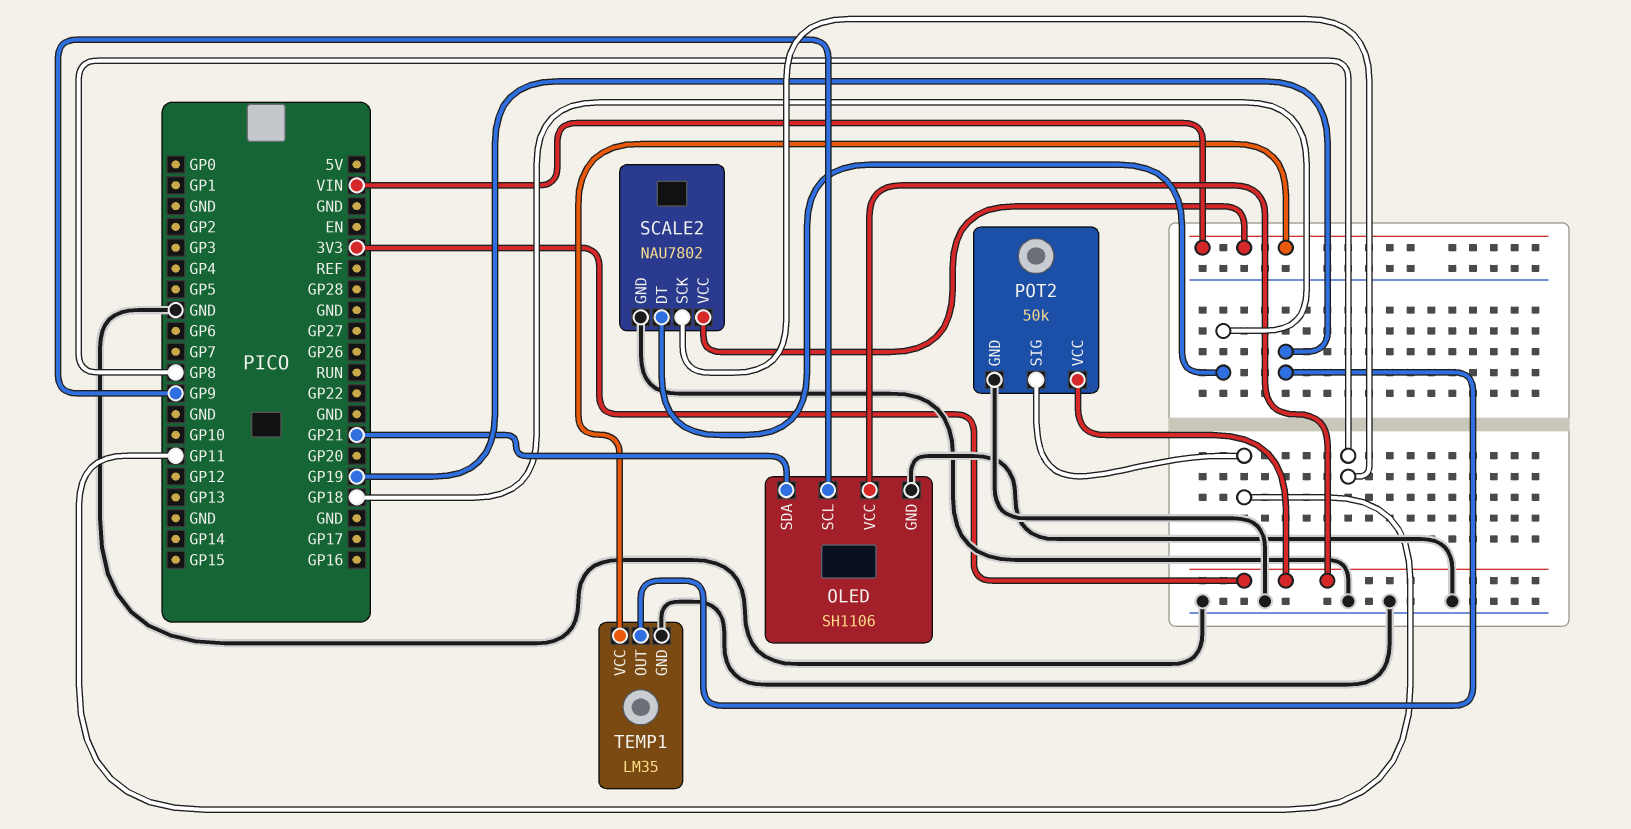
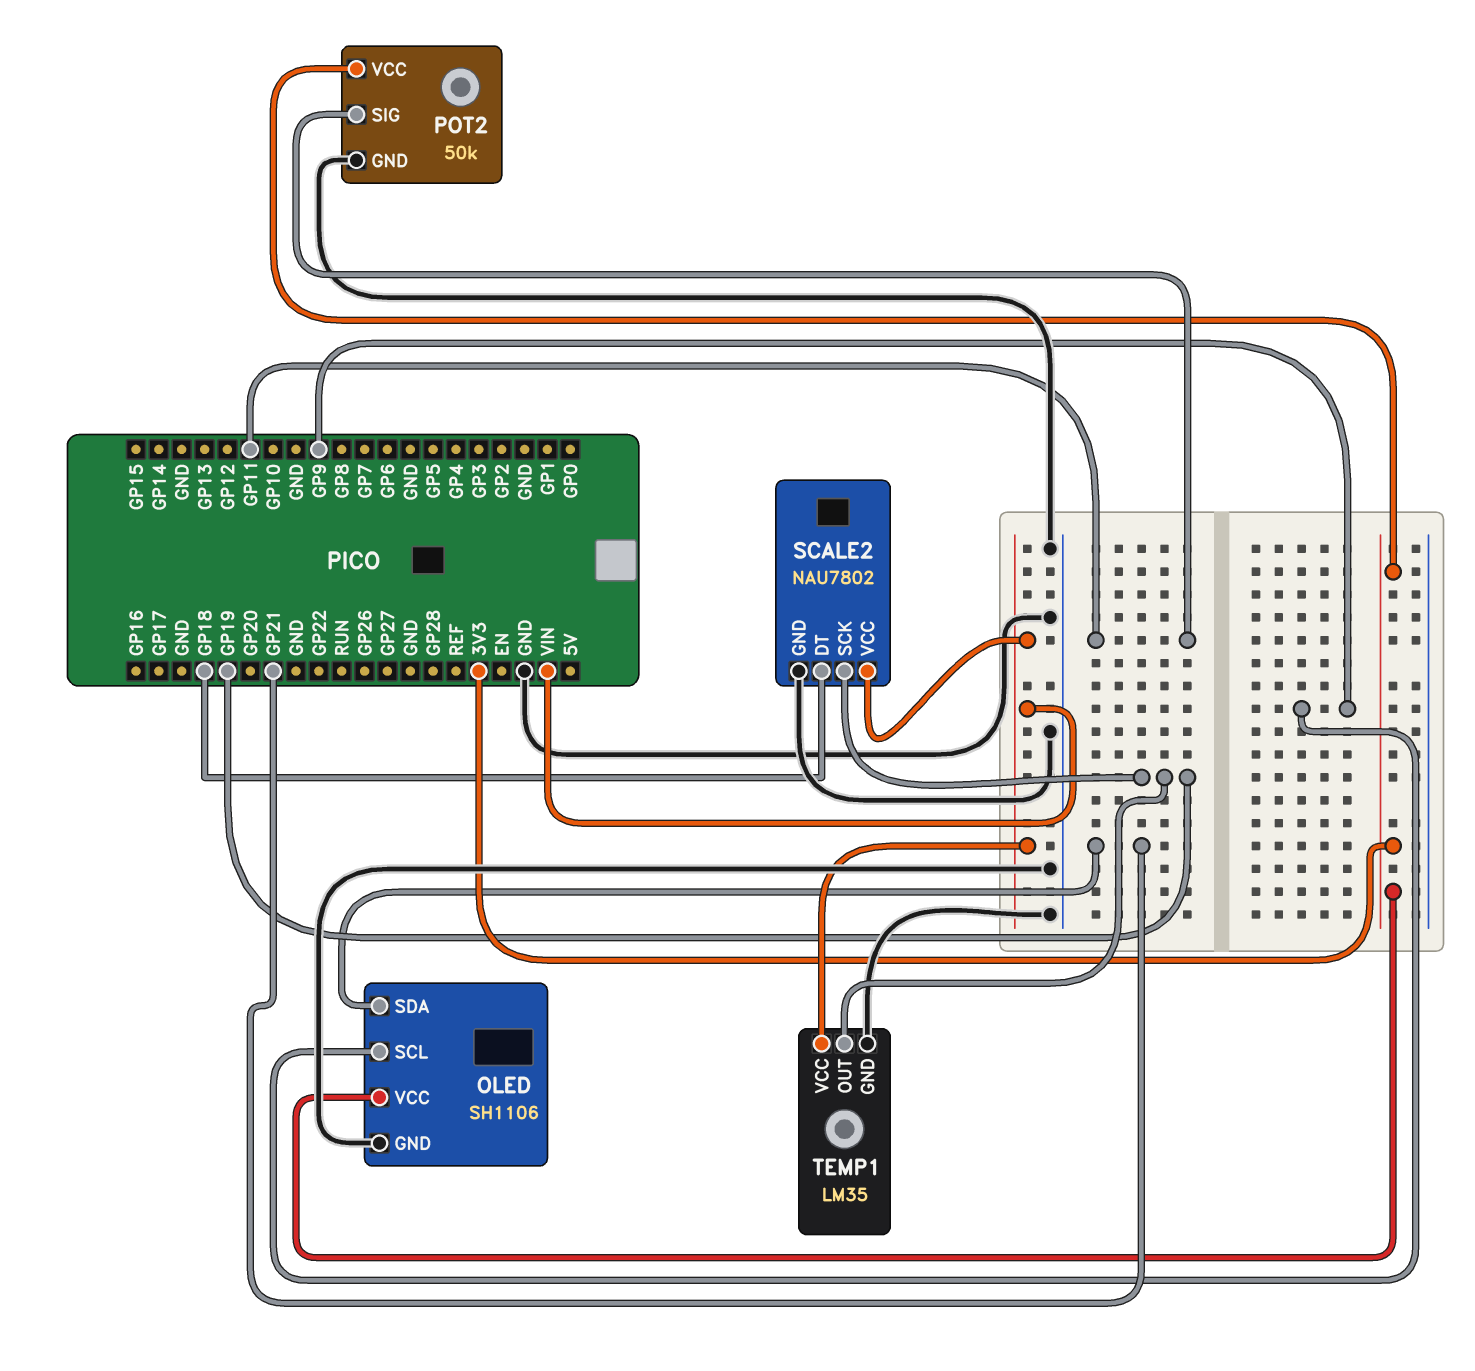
SCALE2 pin SCK: GP8 -> GP19

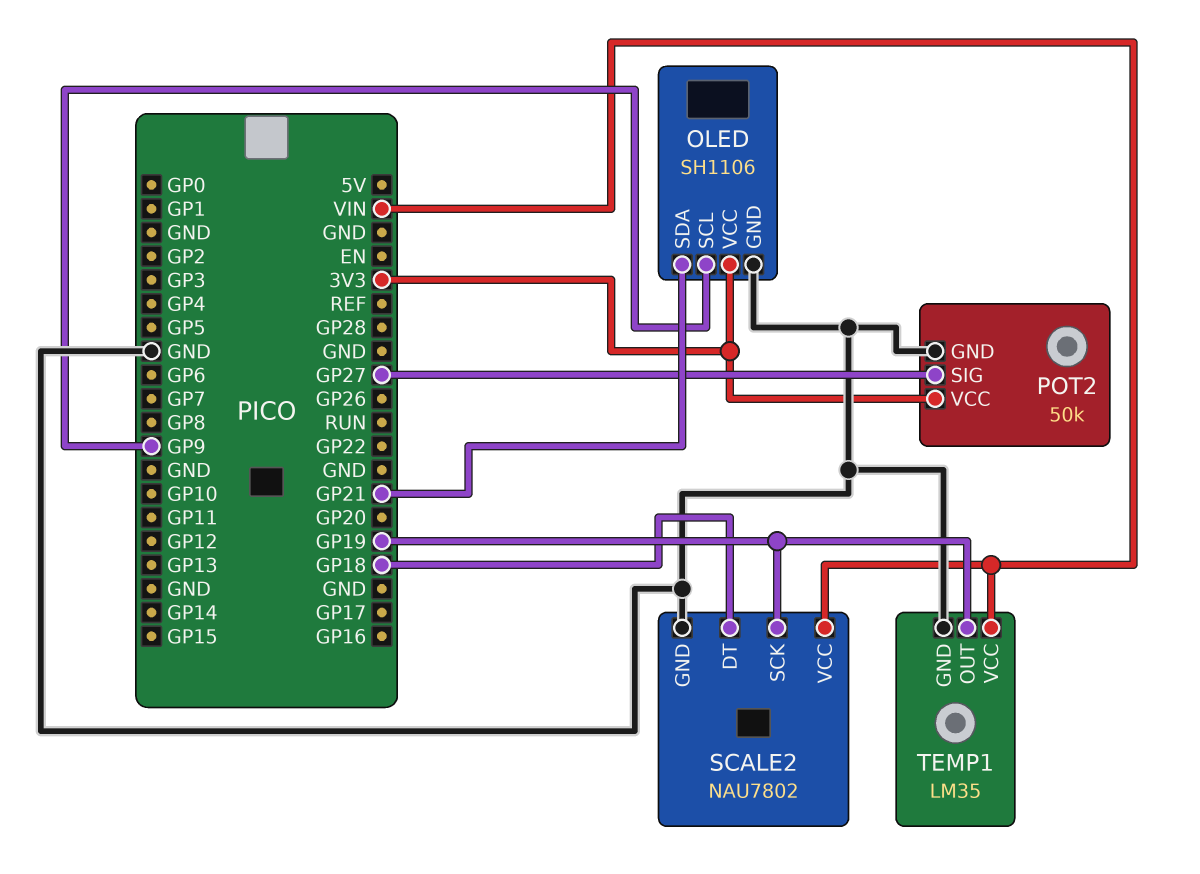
POT2 pin SIG: GP11 -> GP27

